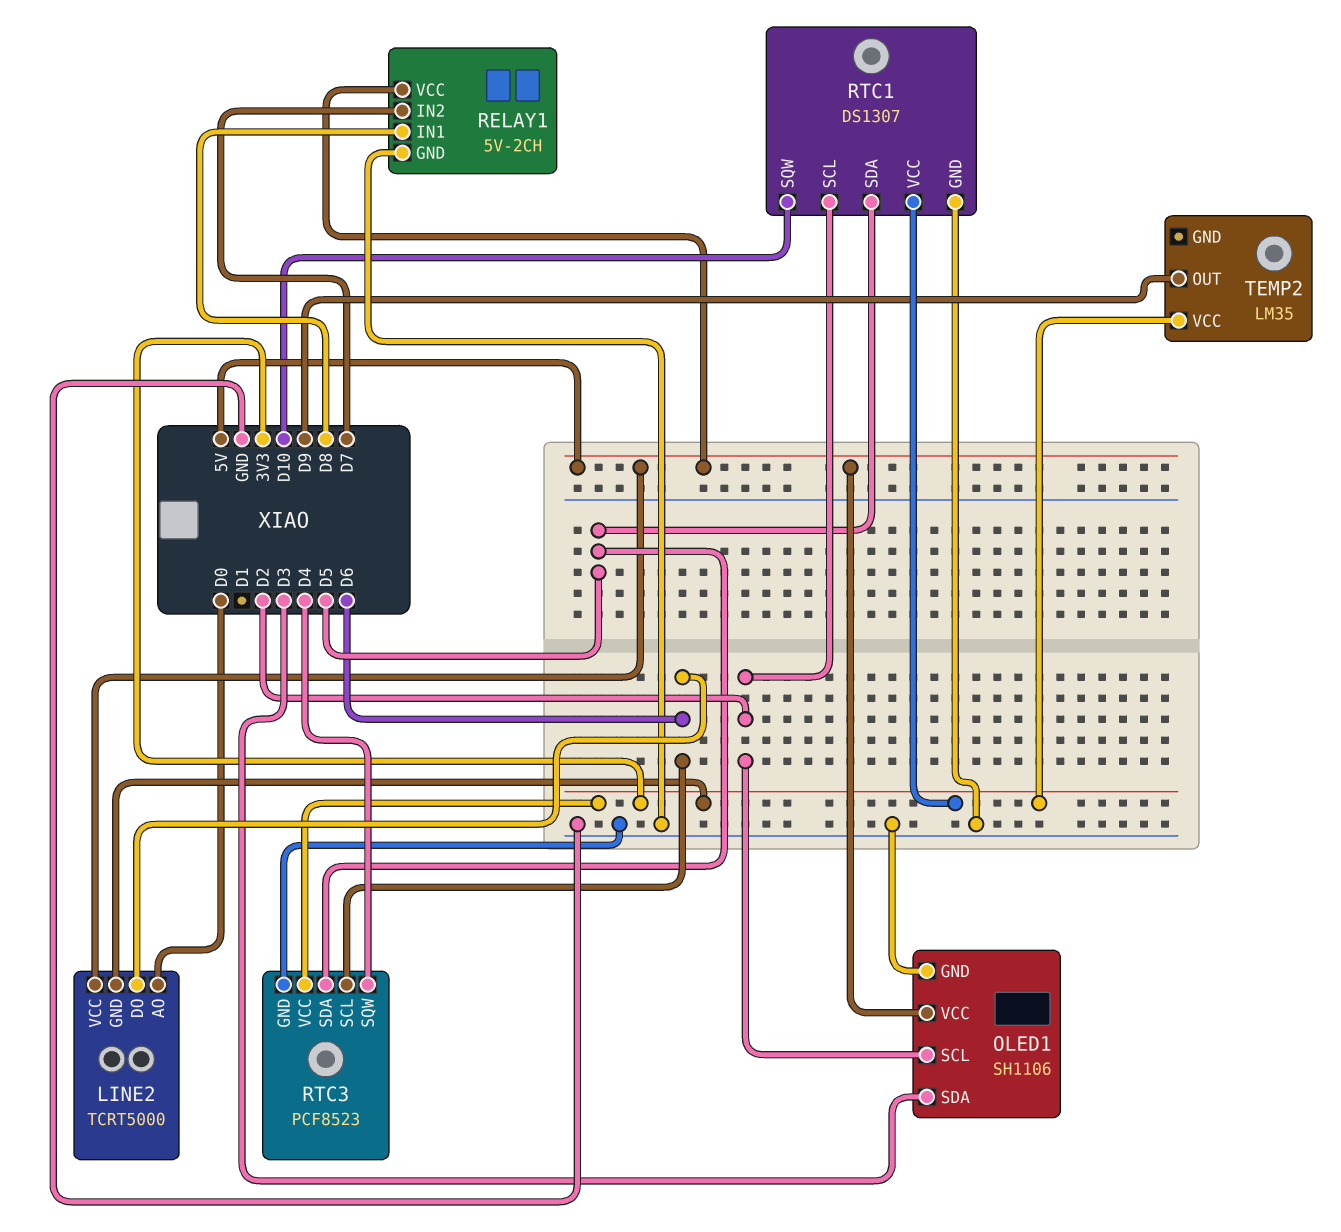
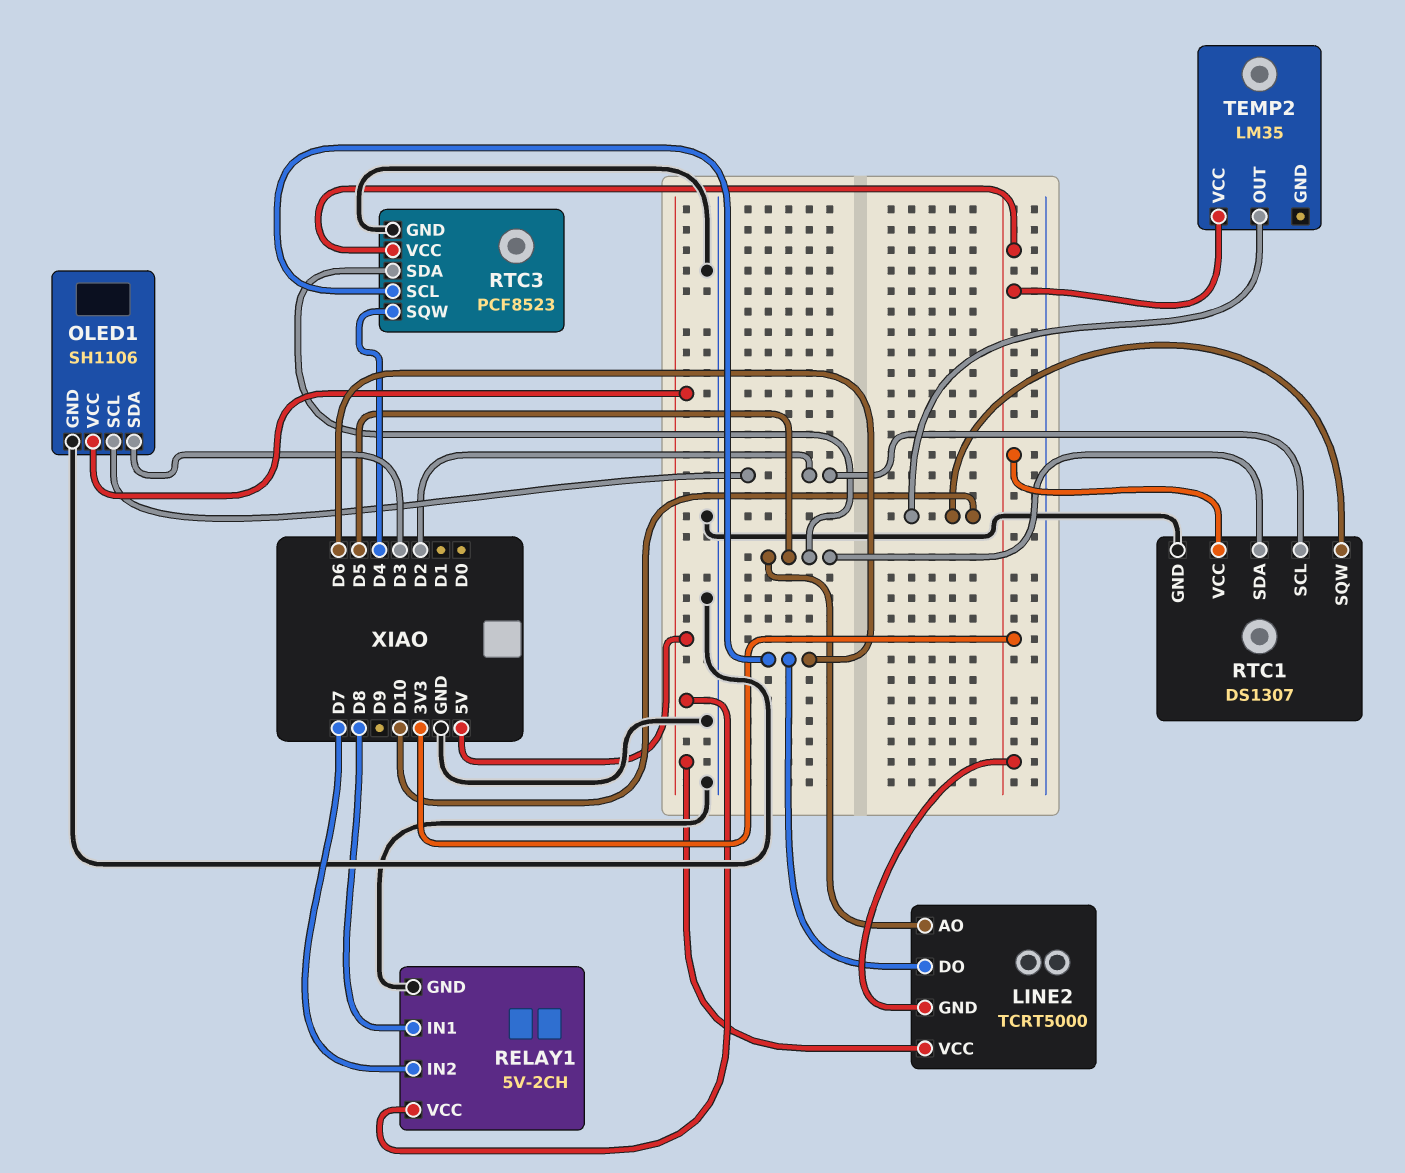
LINE2 pin AO: D0 -> D5
TEMP2 pin OUT: D9 -> D10

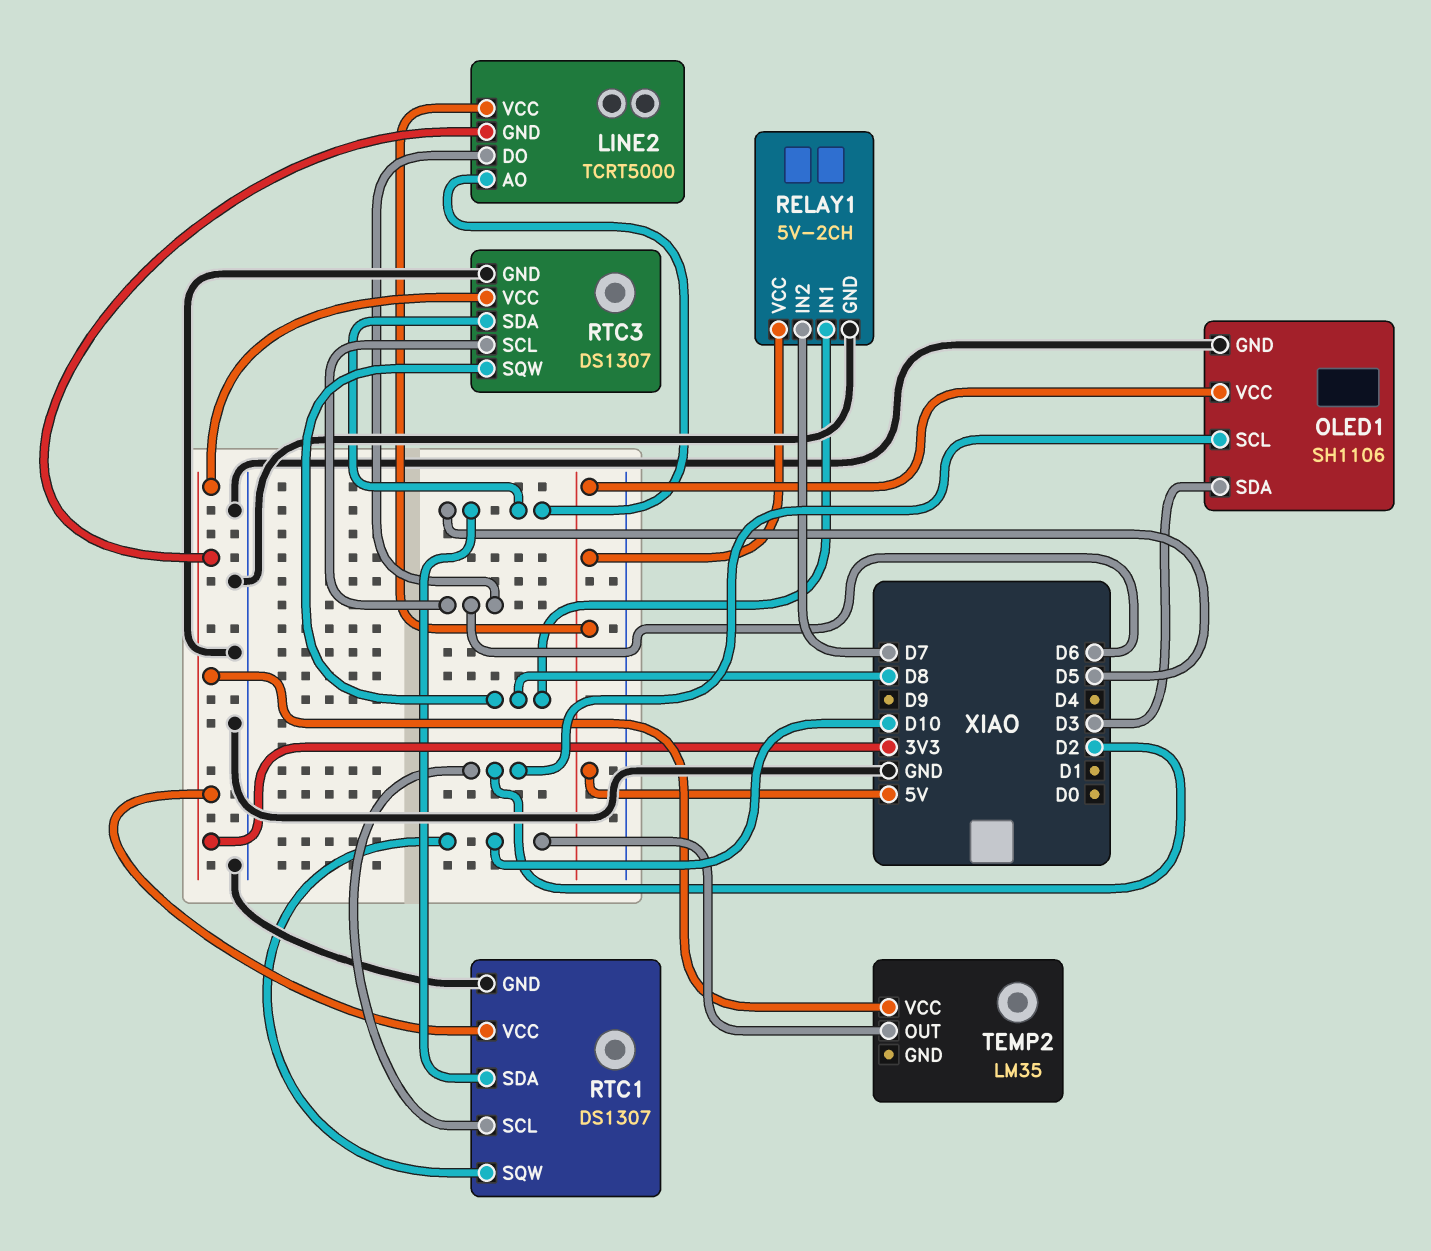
RTC3: PCF8523 -> DS1307
RTC3 pin SQW: D4 -> D8

